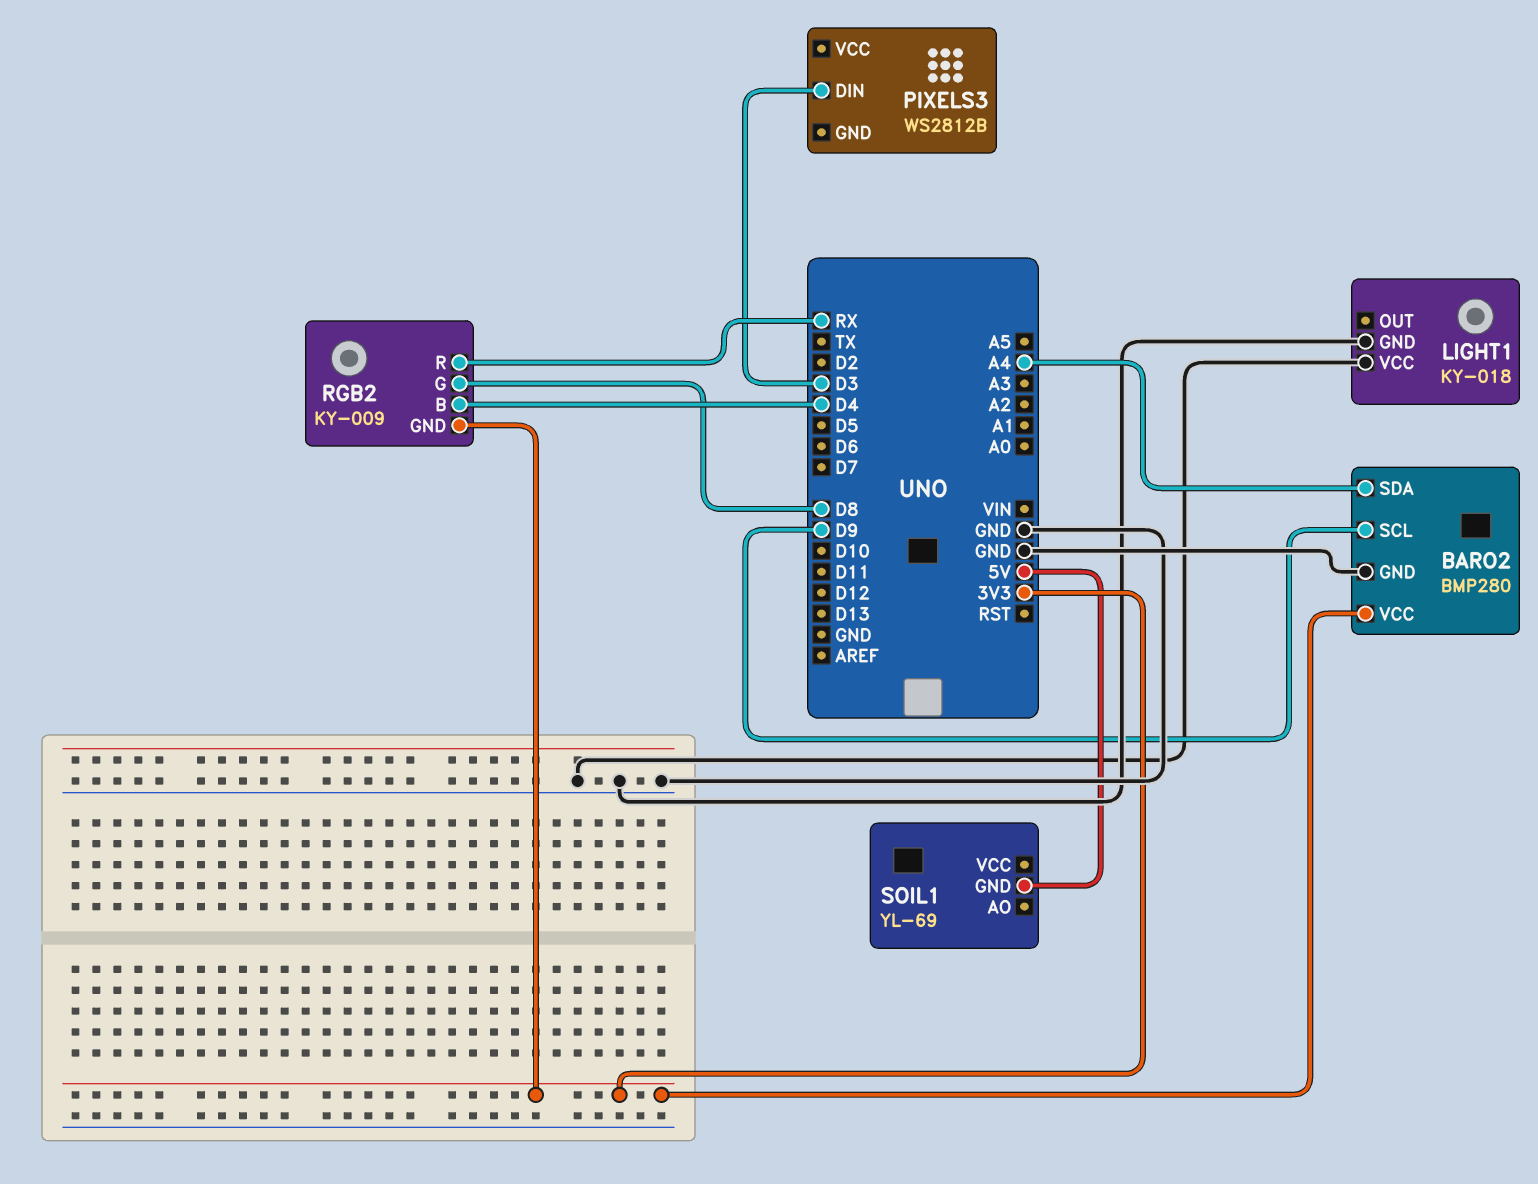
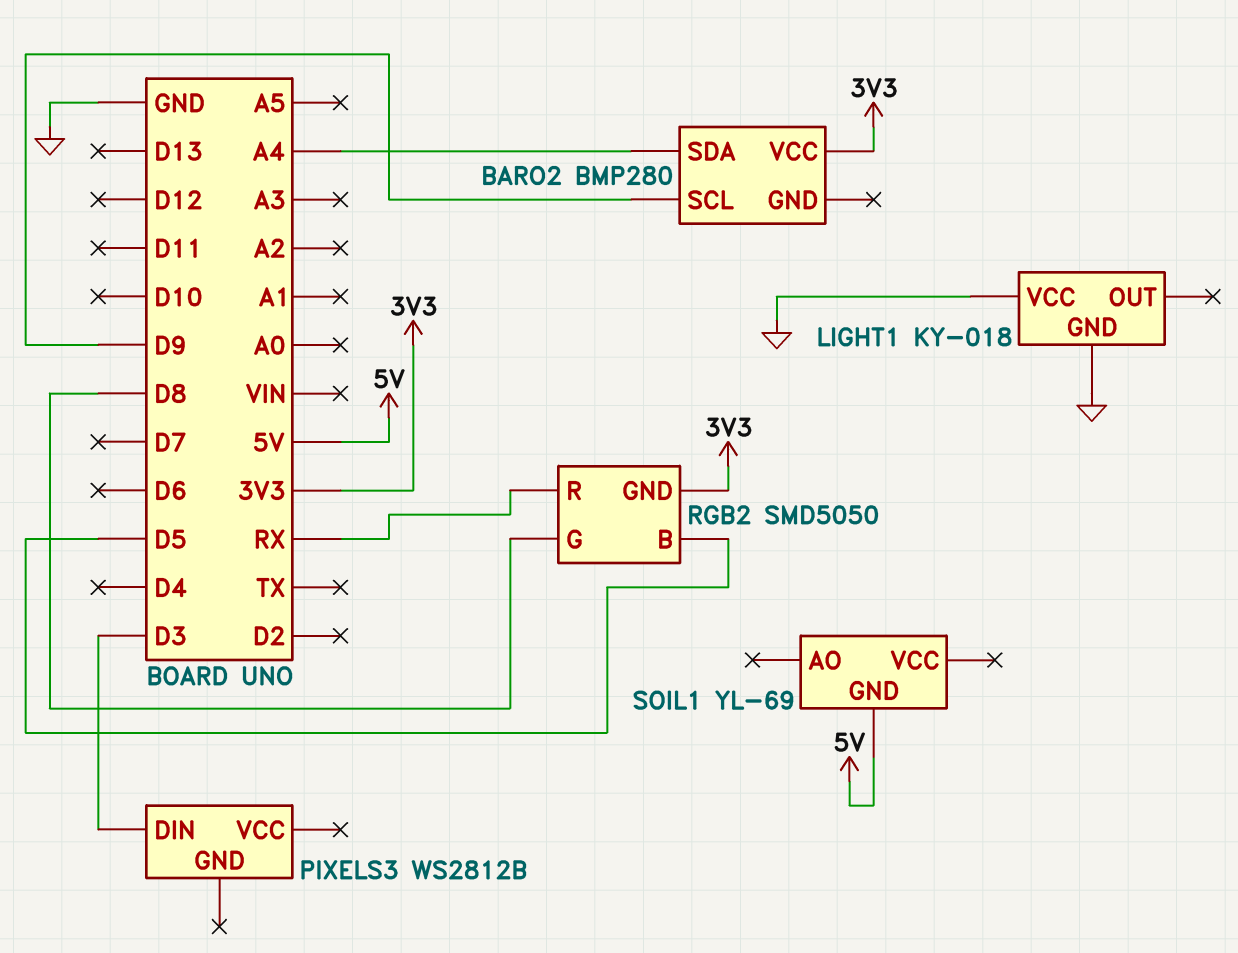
BARO2 pin GND: GND -> none
RGB2: KY-009 -> SMD5050
RGB2 pin B: D4 -> D5

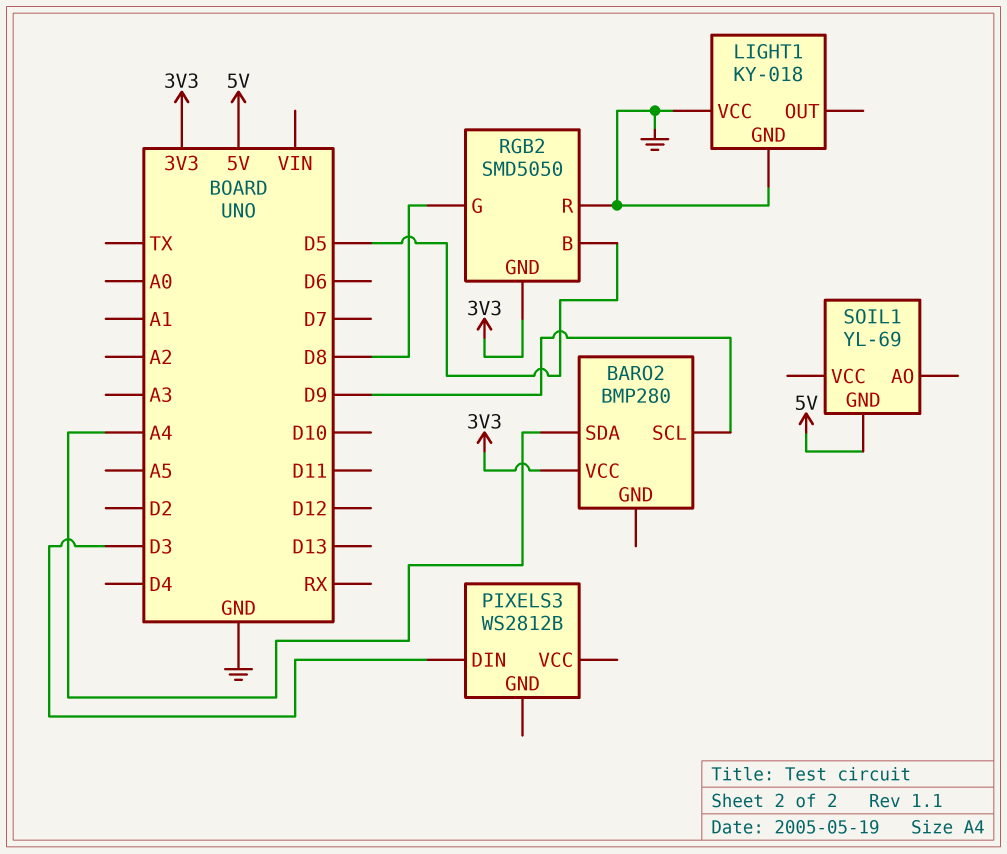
RGB2 pin R: RX -> GND

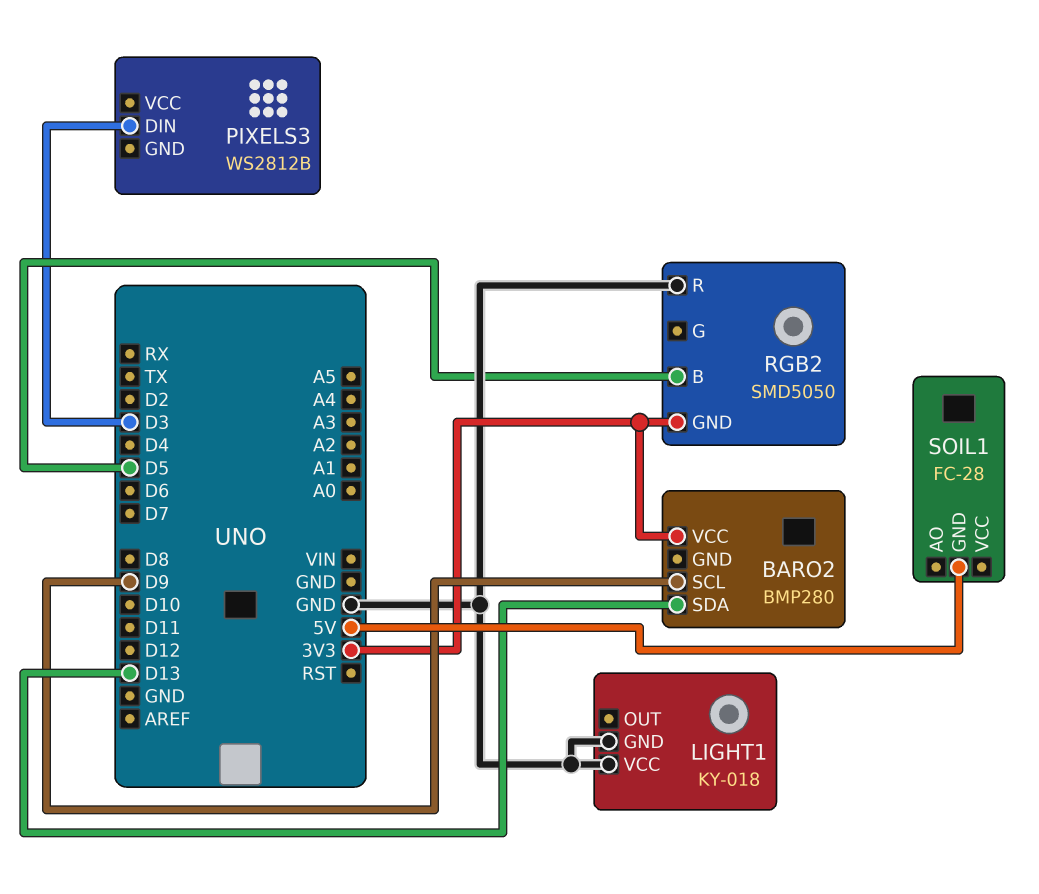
BARO2 pin SDA: A4 -> D13
RGB2 pin G: D8 -> none
SOIL1: YL-69 -> FC-28

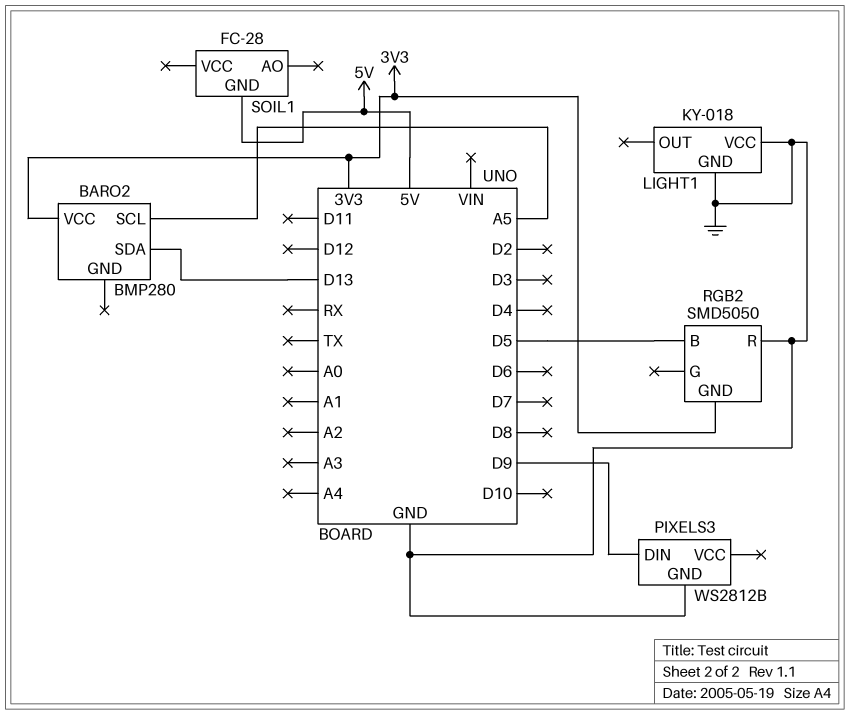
BARO2 pin SCL: D9 -> A5
PIXELS3 pin DIN: D3 -> D9
PIXELS3 pin GND: none -> GND

